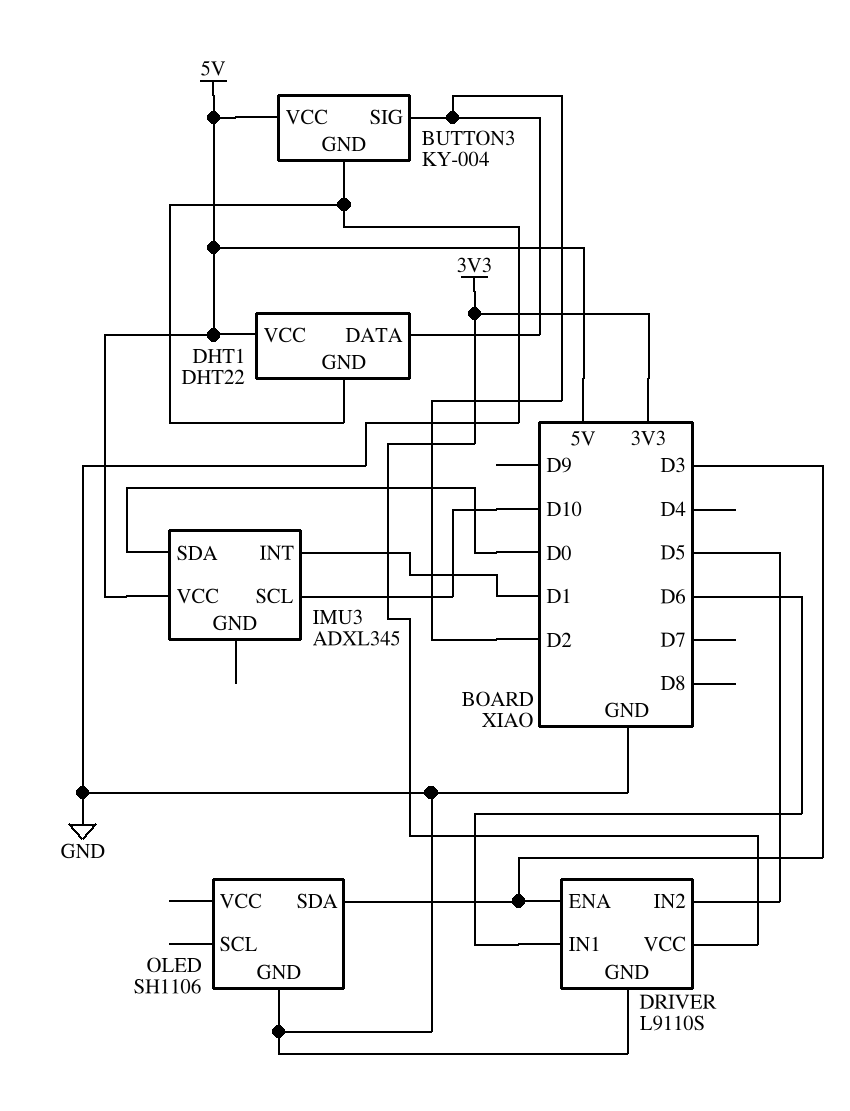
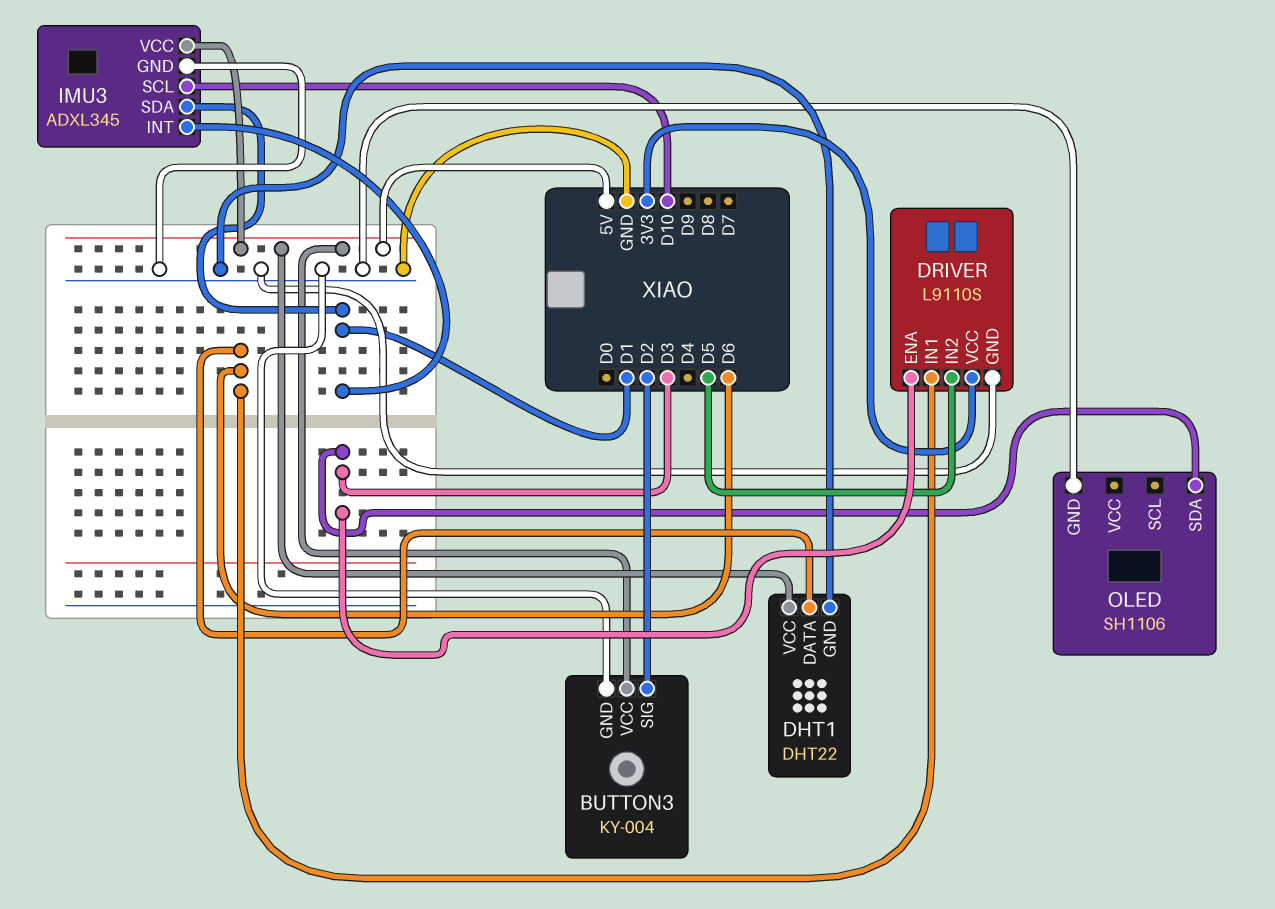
DHT1 pin DATA: D2 -> D6
IMU3 pin GND: none -> GND
IMU3 pin SDA: D0 -> D1

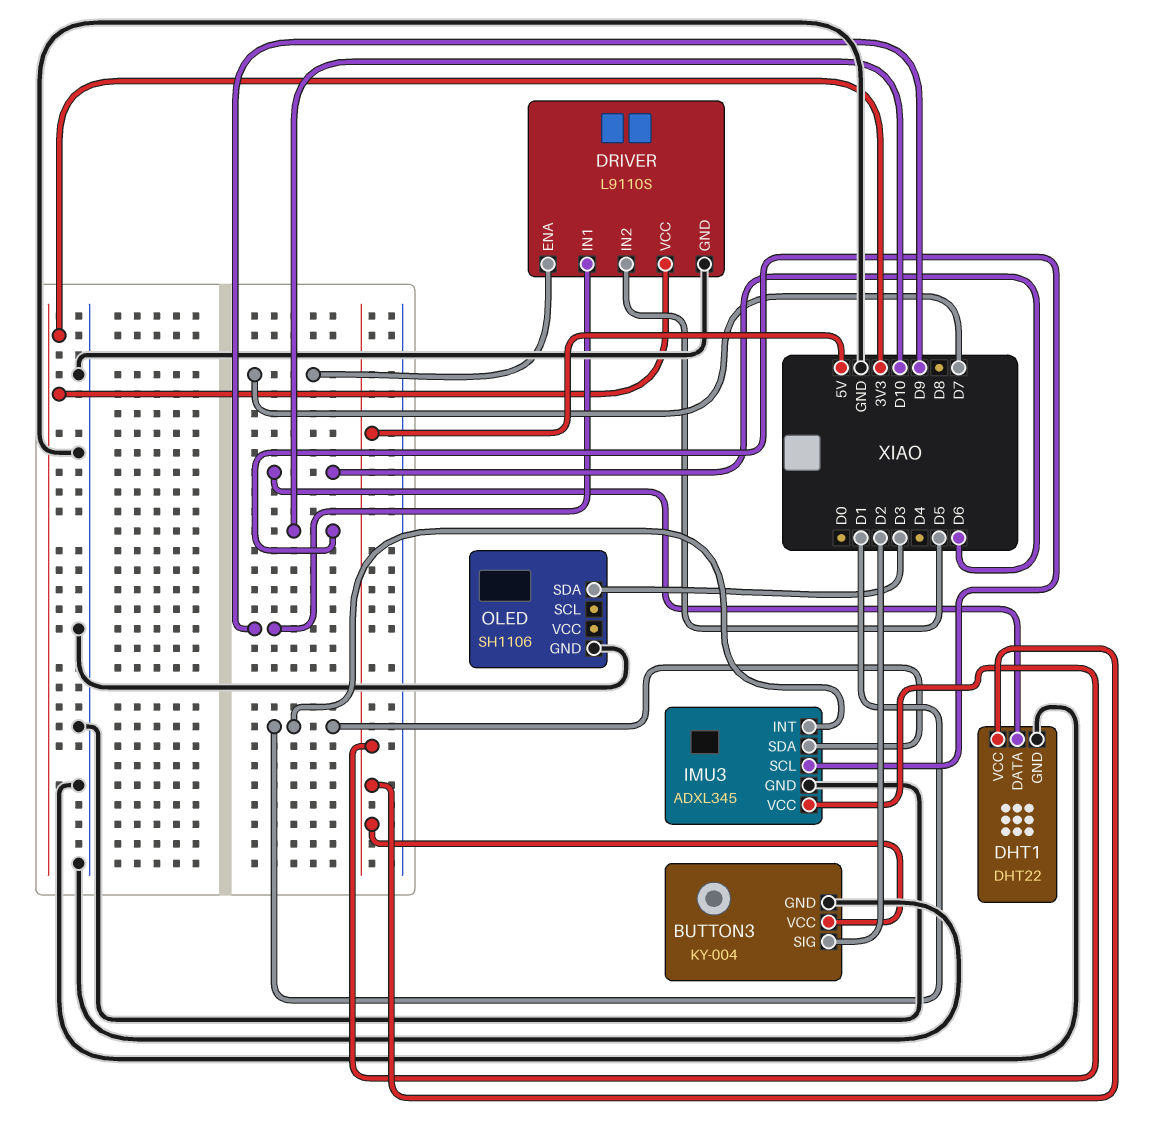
DRIVER pin ENA: D3 -> D7
DRIVER pin IN1: D6 -> D9

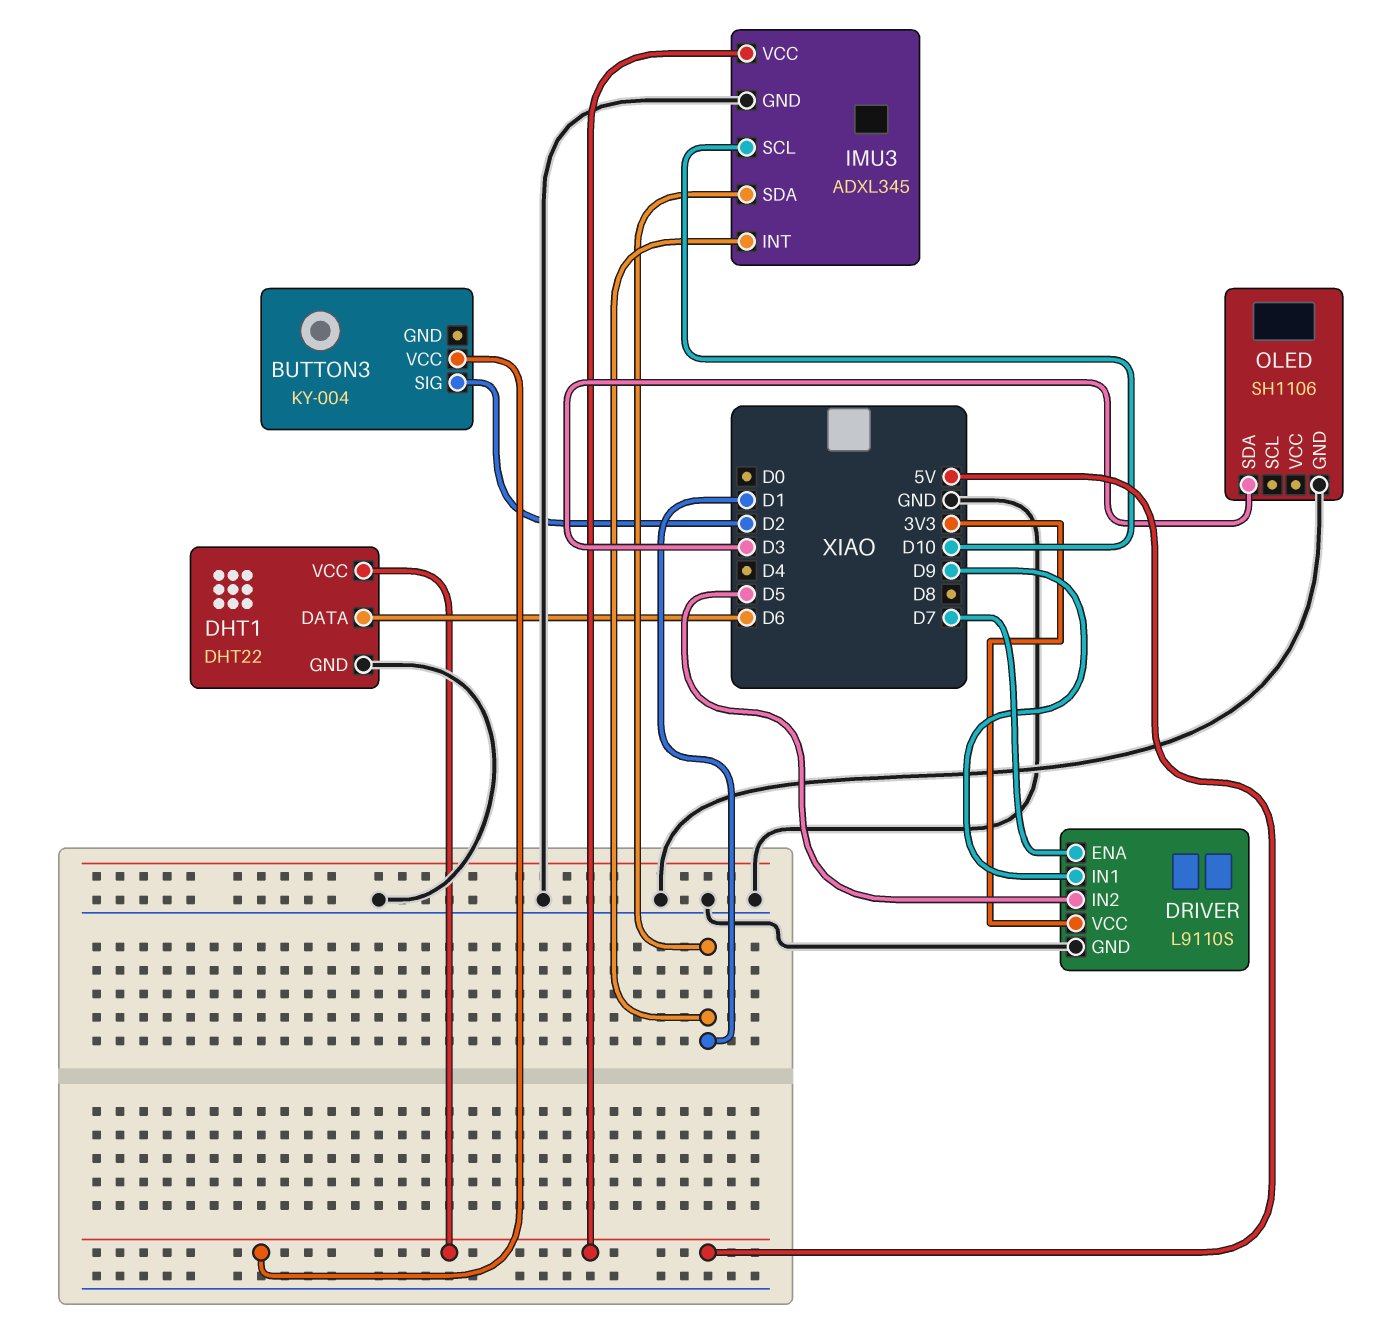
BUTTON3 pin GND: GND -> none

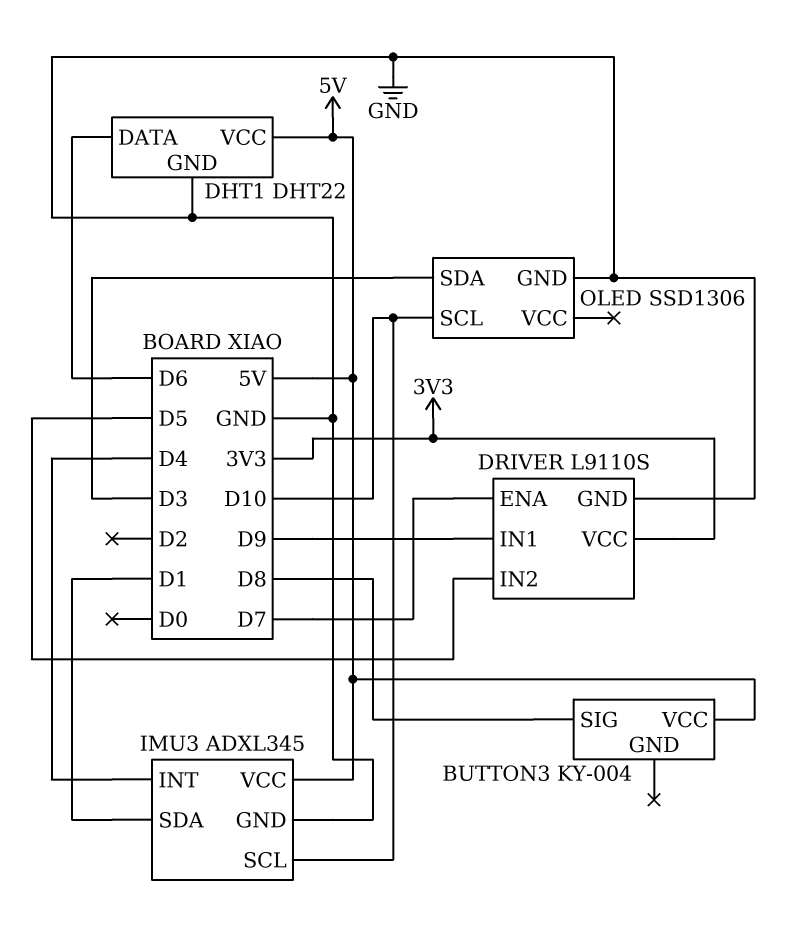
BUTTON3 pin SIG: D2 -> D8
IMU3 pin INT: D1 -> D4
OLED: SH1106 -> SSD1306
OLED pin SCL: none -> D10

